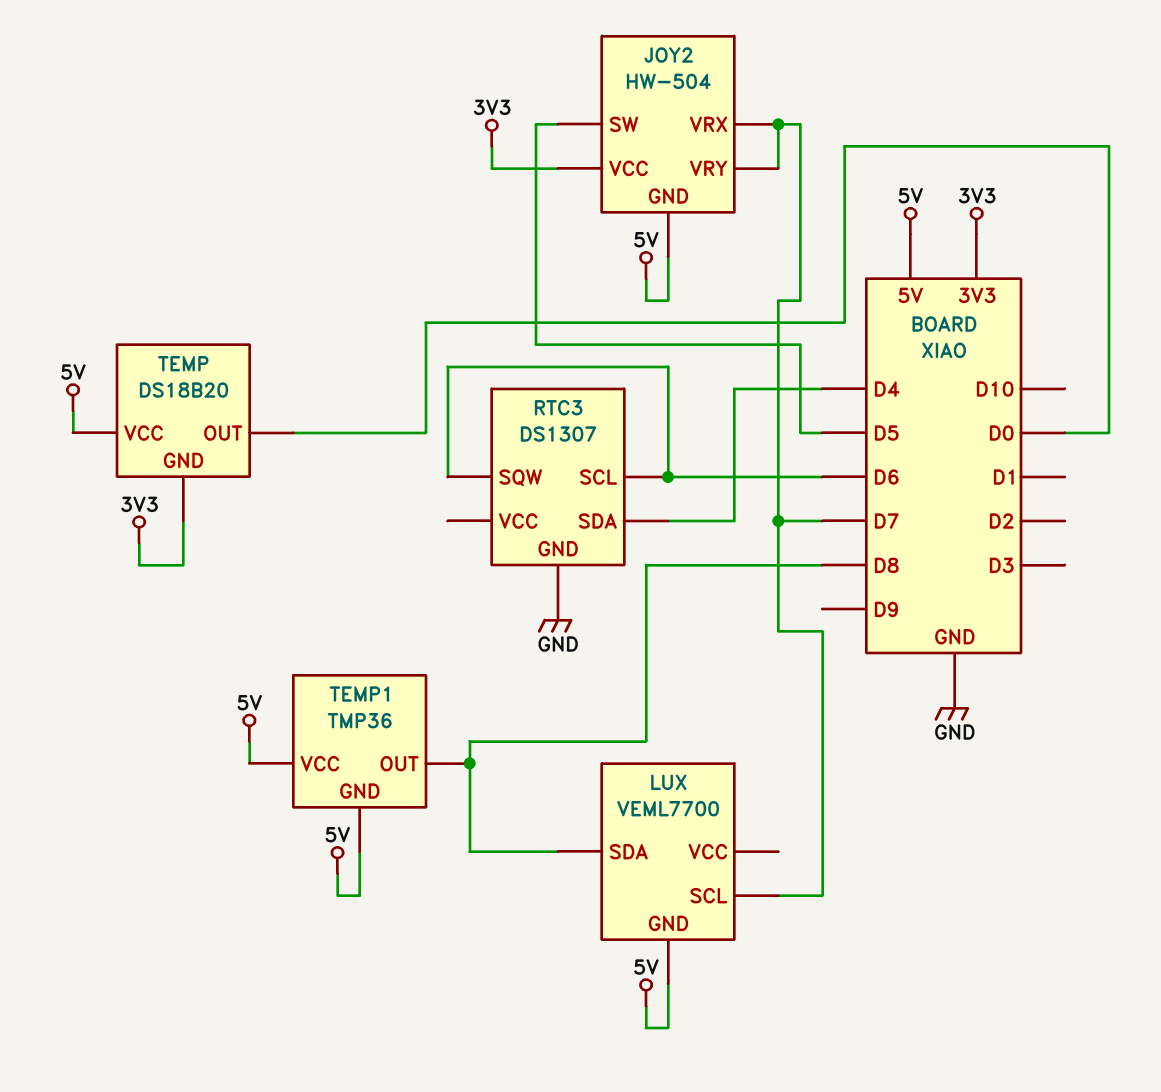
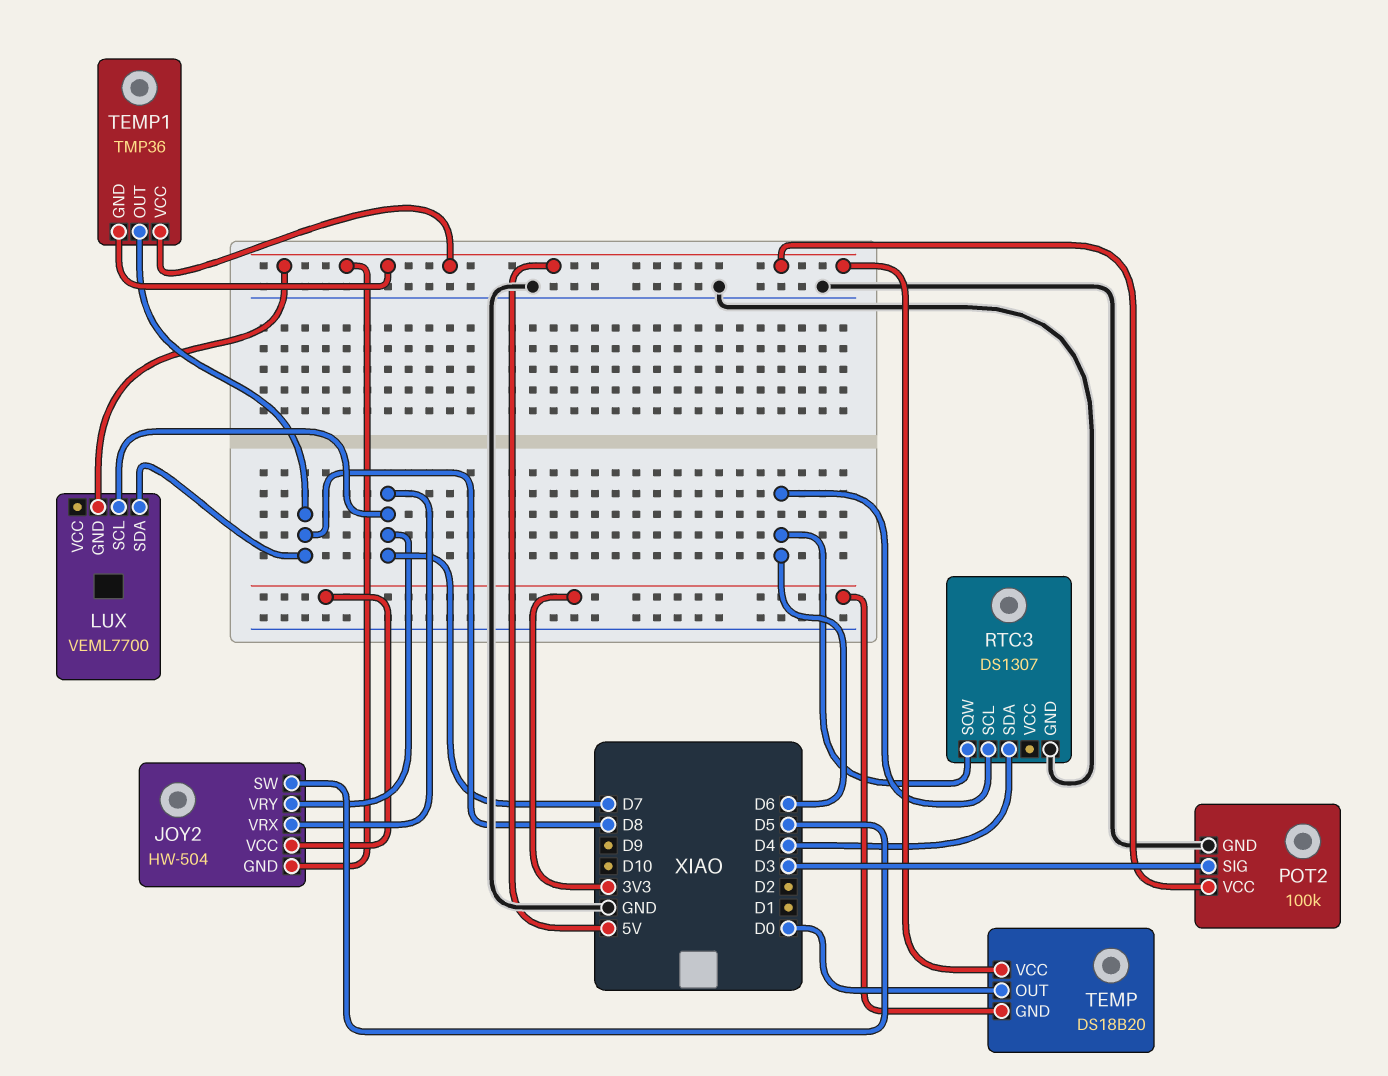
POT2: none -> 100k
POT2 pin GND: none -> GND
POT2 pin SIG: none -> D3
POT2 pin VCC: none -> 5V

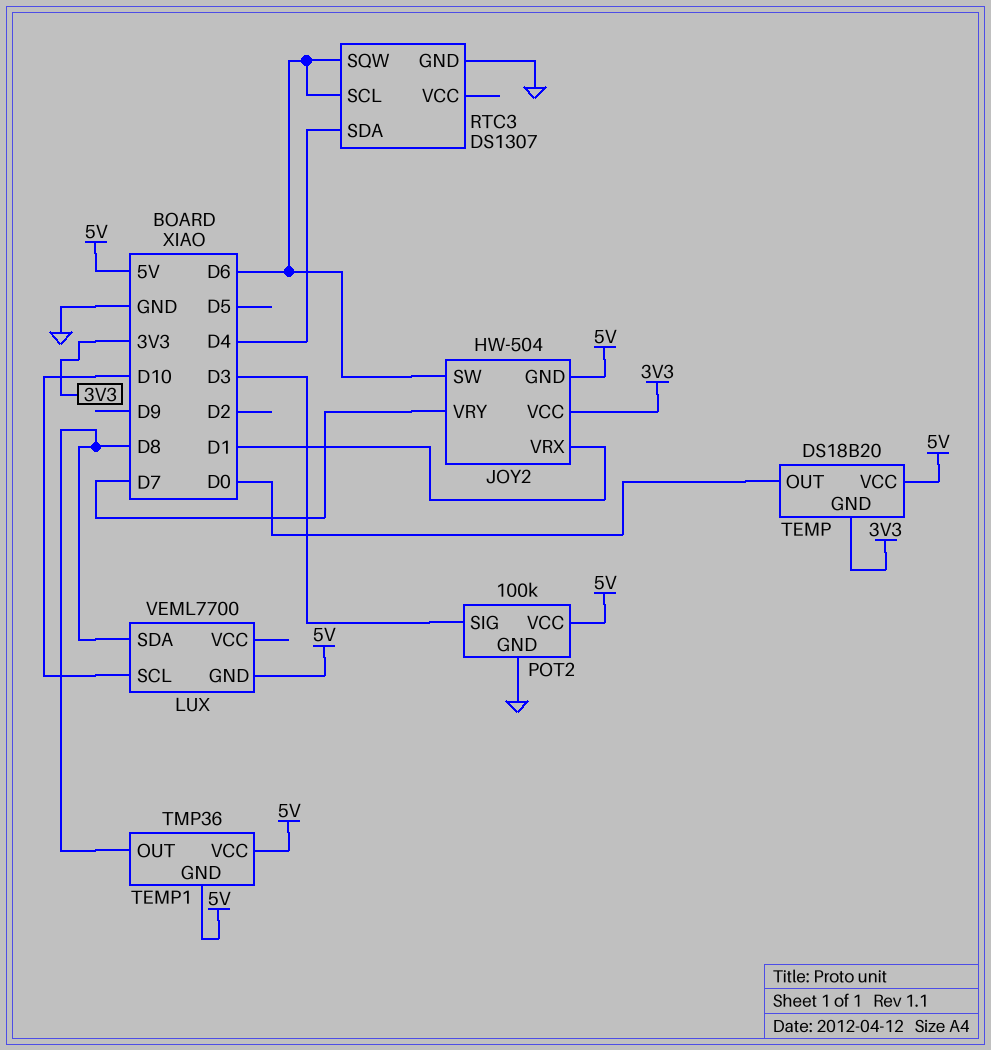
JOY2 pin SW: D5 -> D6
JOY2 pin VRX: D7 -> D1
LUX pin SCL: D7 -> D10

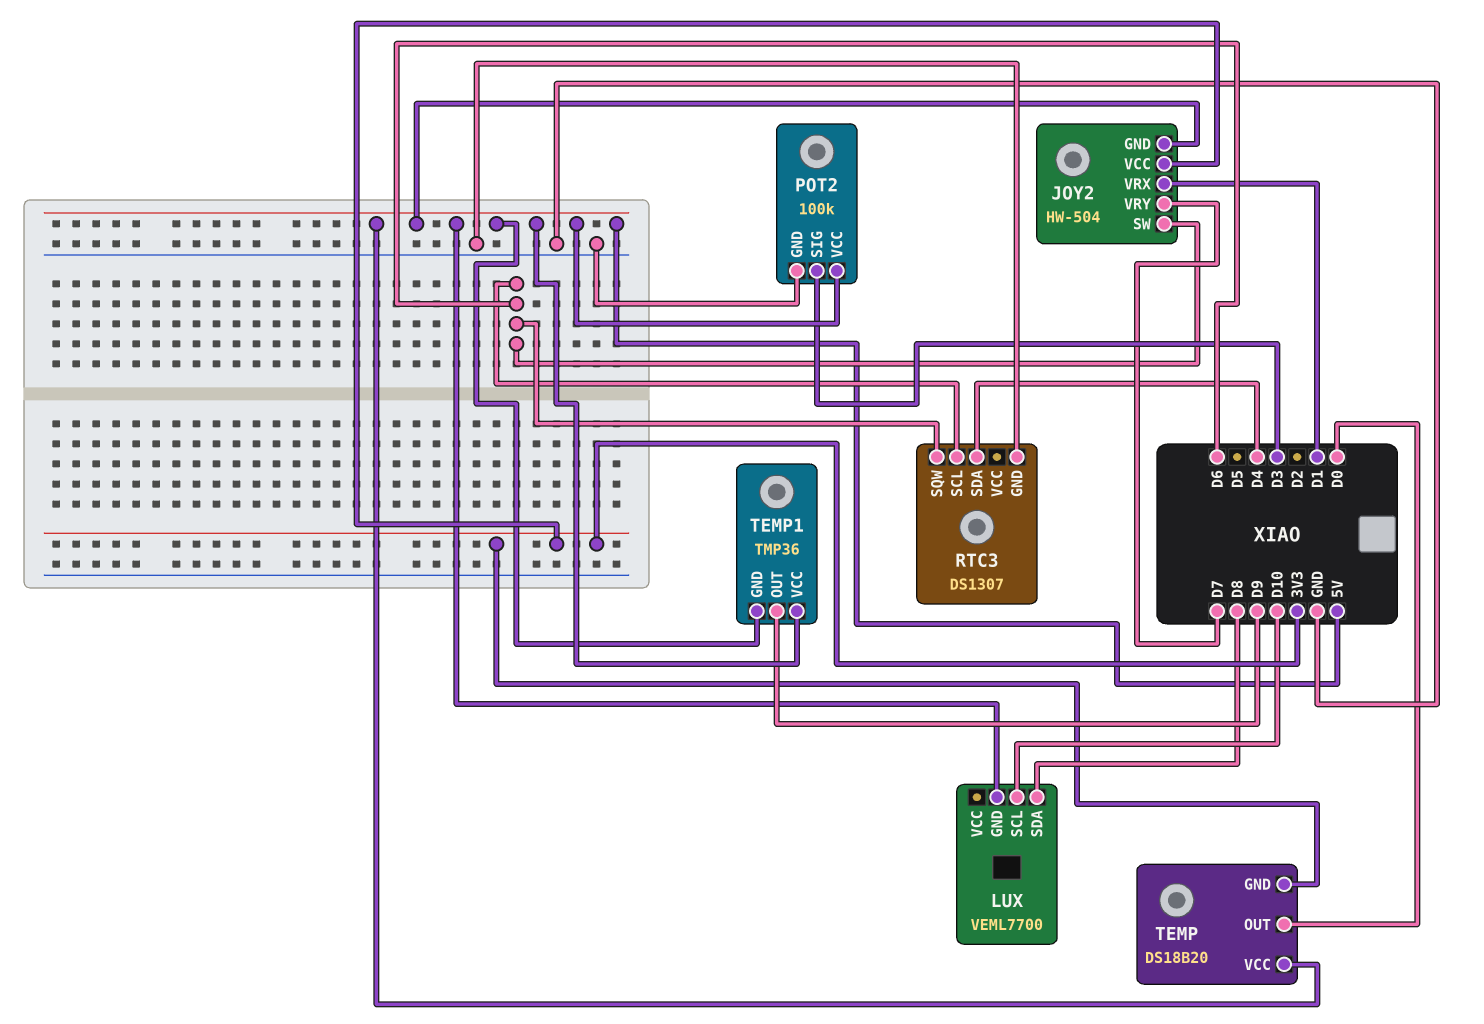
TEMP1 pin OUT: D8 -> D9

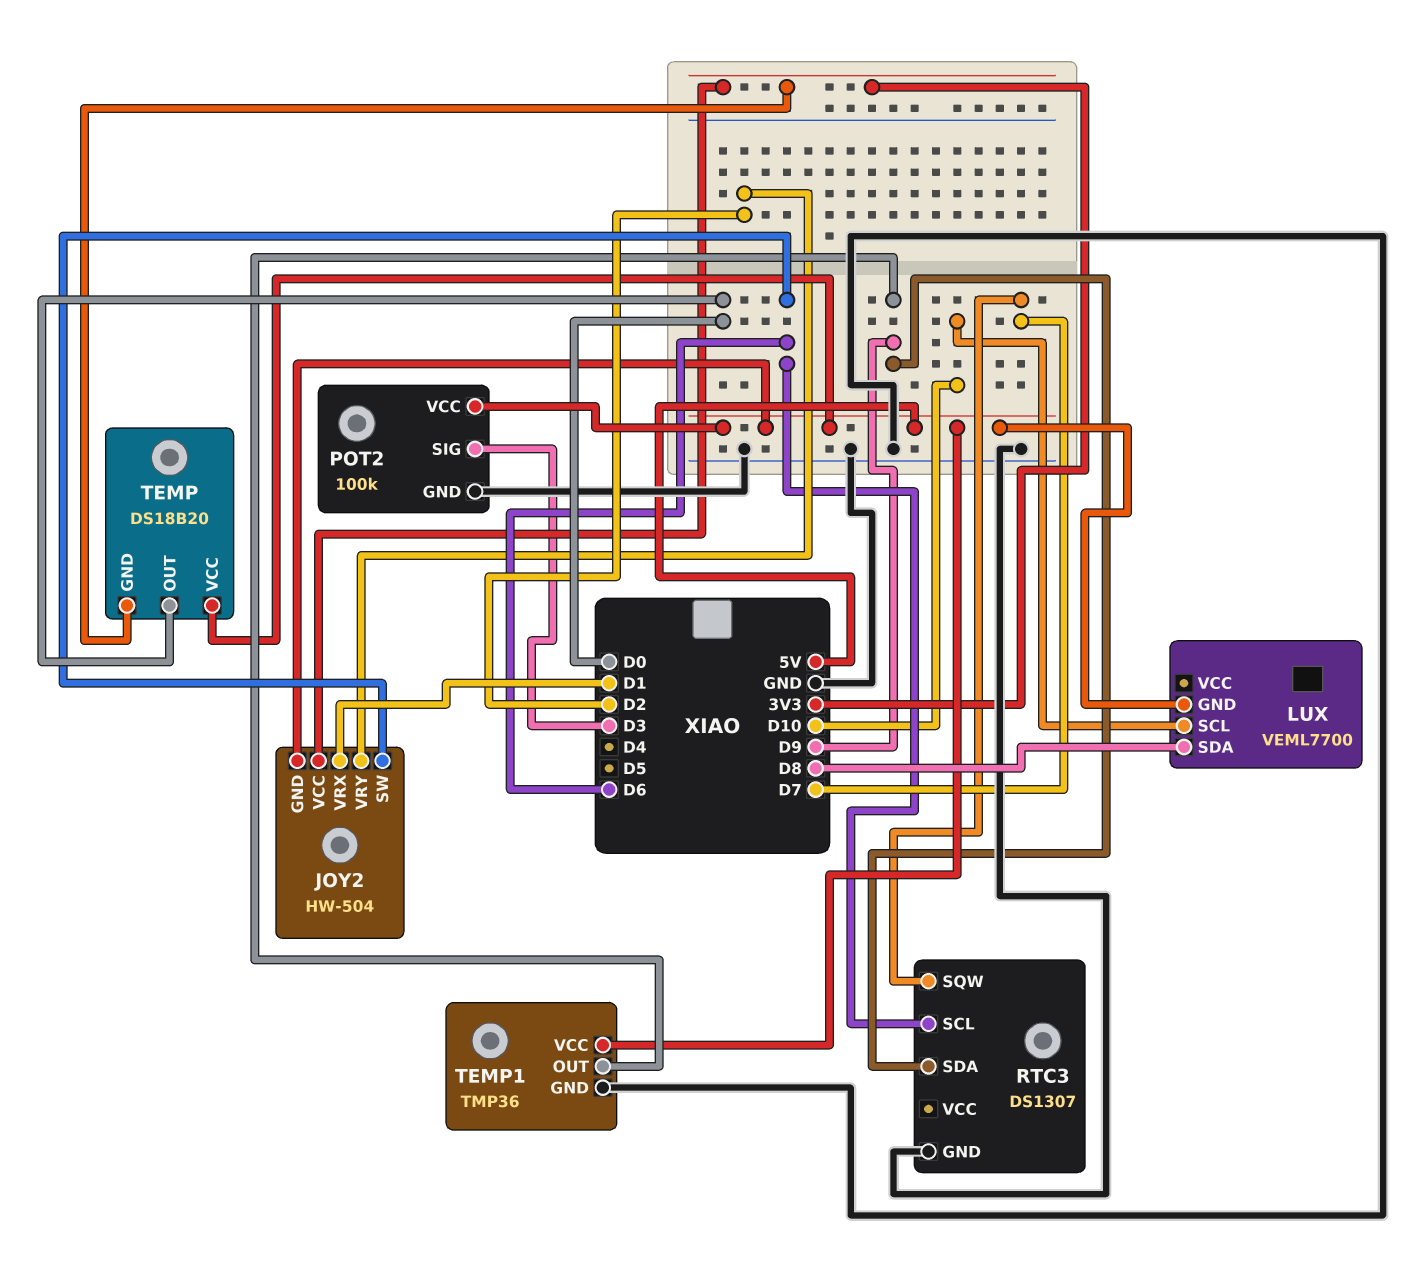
JOY2 pin VRY: D7 -> D2
RTC3 pin SDA: D4 -> D9
RTC3 pin SQW: D6 -> D7
TEMP1 pin GND: 5V -> GND

